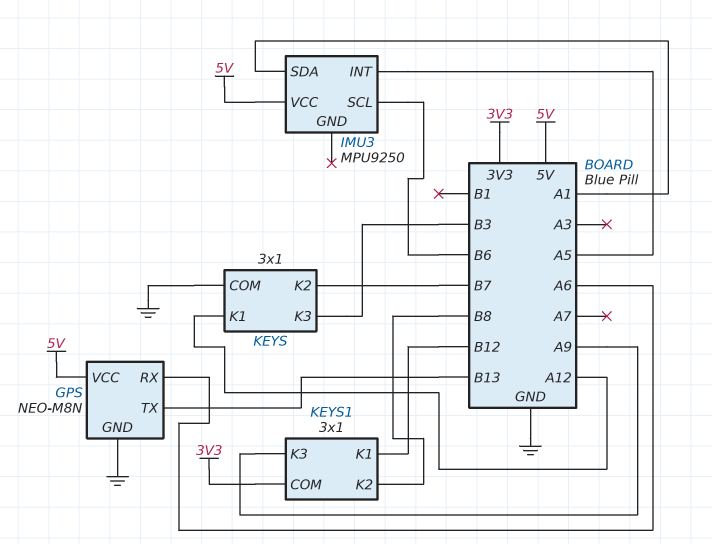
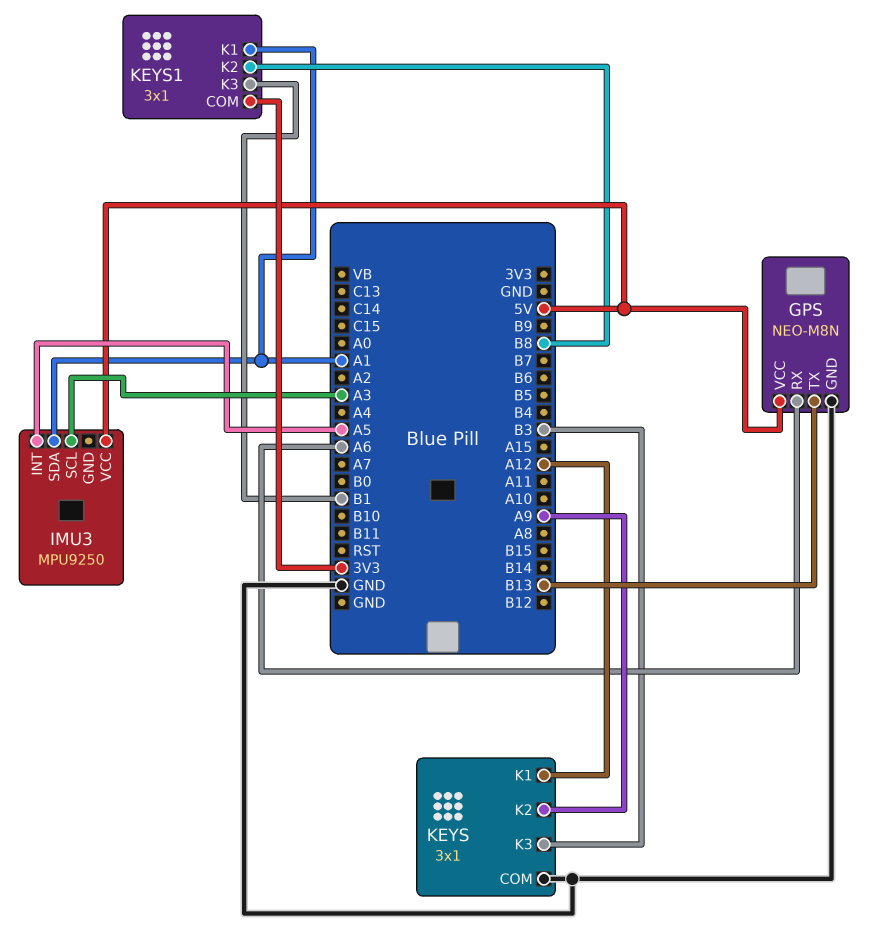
IMU3 pin SCL: B6 -> A3
KEYS pin K2: B7 -> A9
KEYS1 pin K1: B12 -> A1
KEYS1 pin K3: A9 -> B1

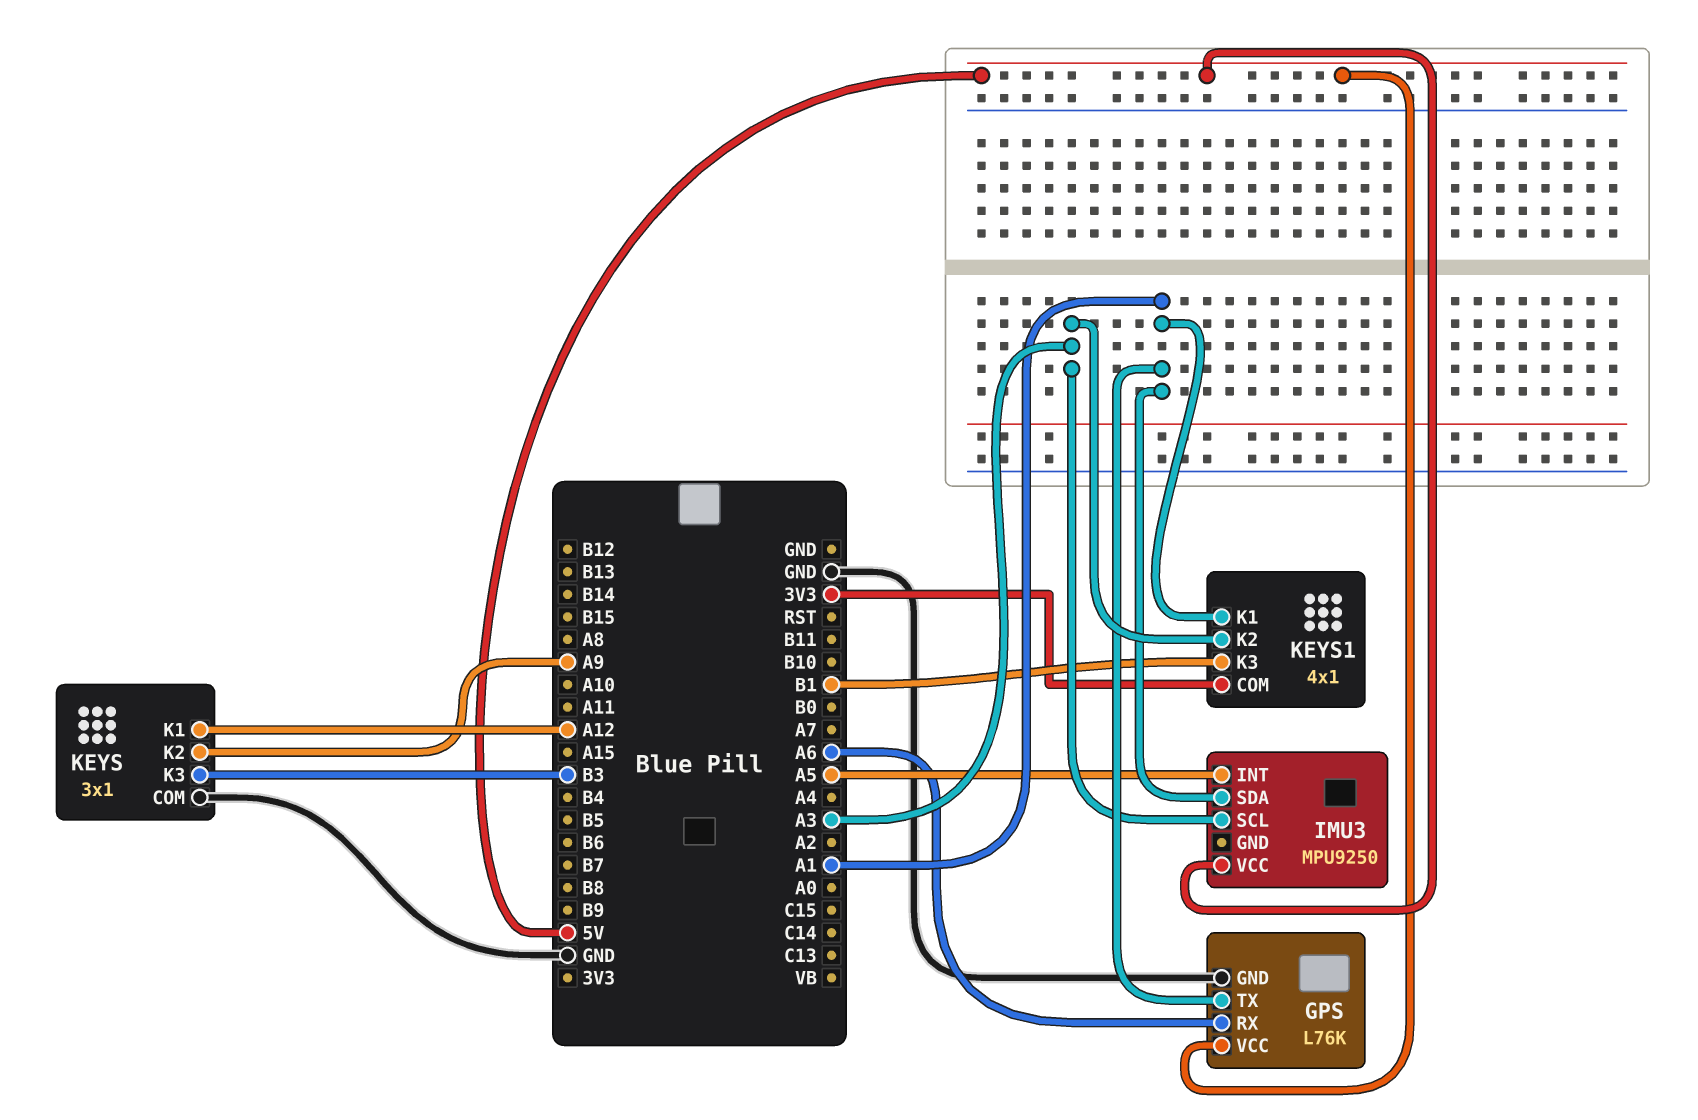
GPS: NEO-M8N -> L76K
GPS pin TX: B13 -> A1
KEYS1: 3x1 -> 4x1
KEYS1 pin K2: B8 -> A3

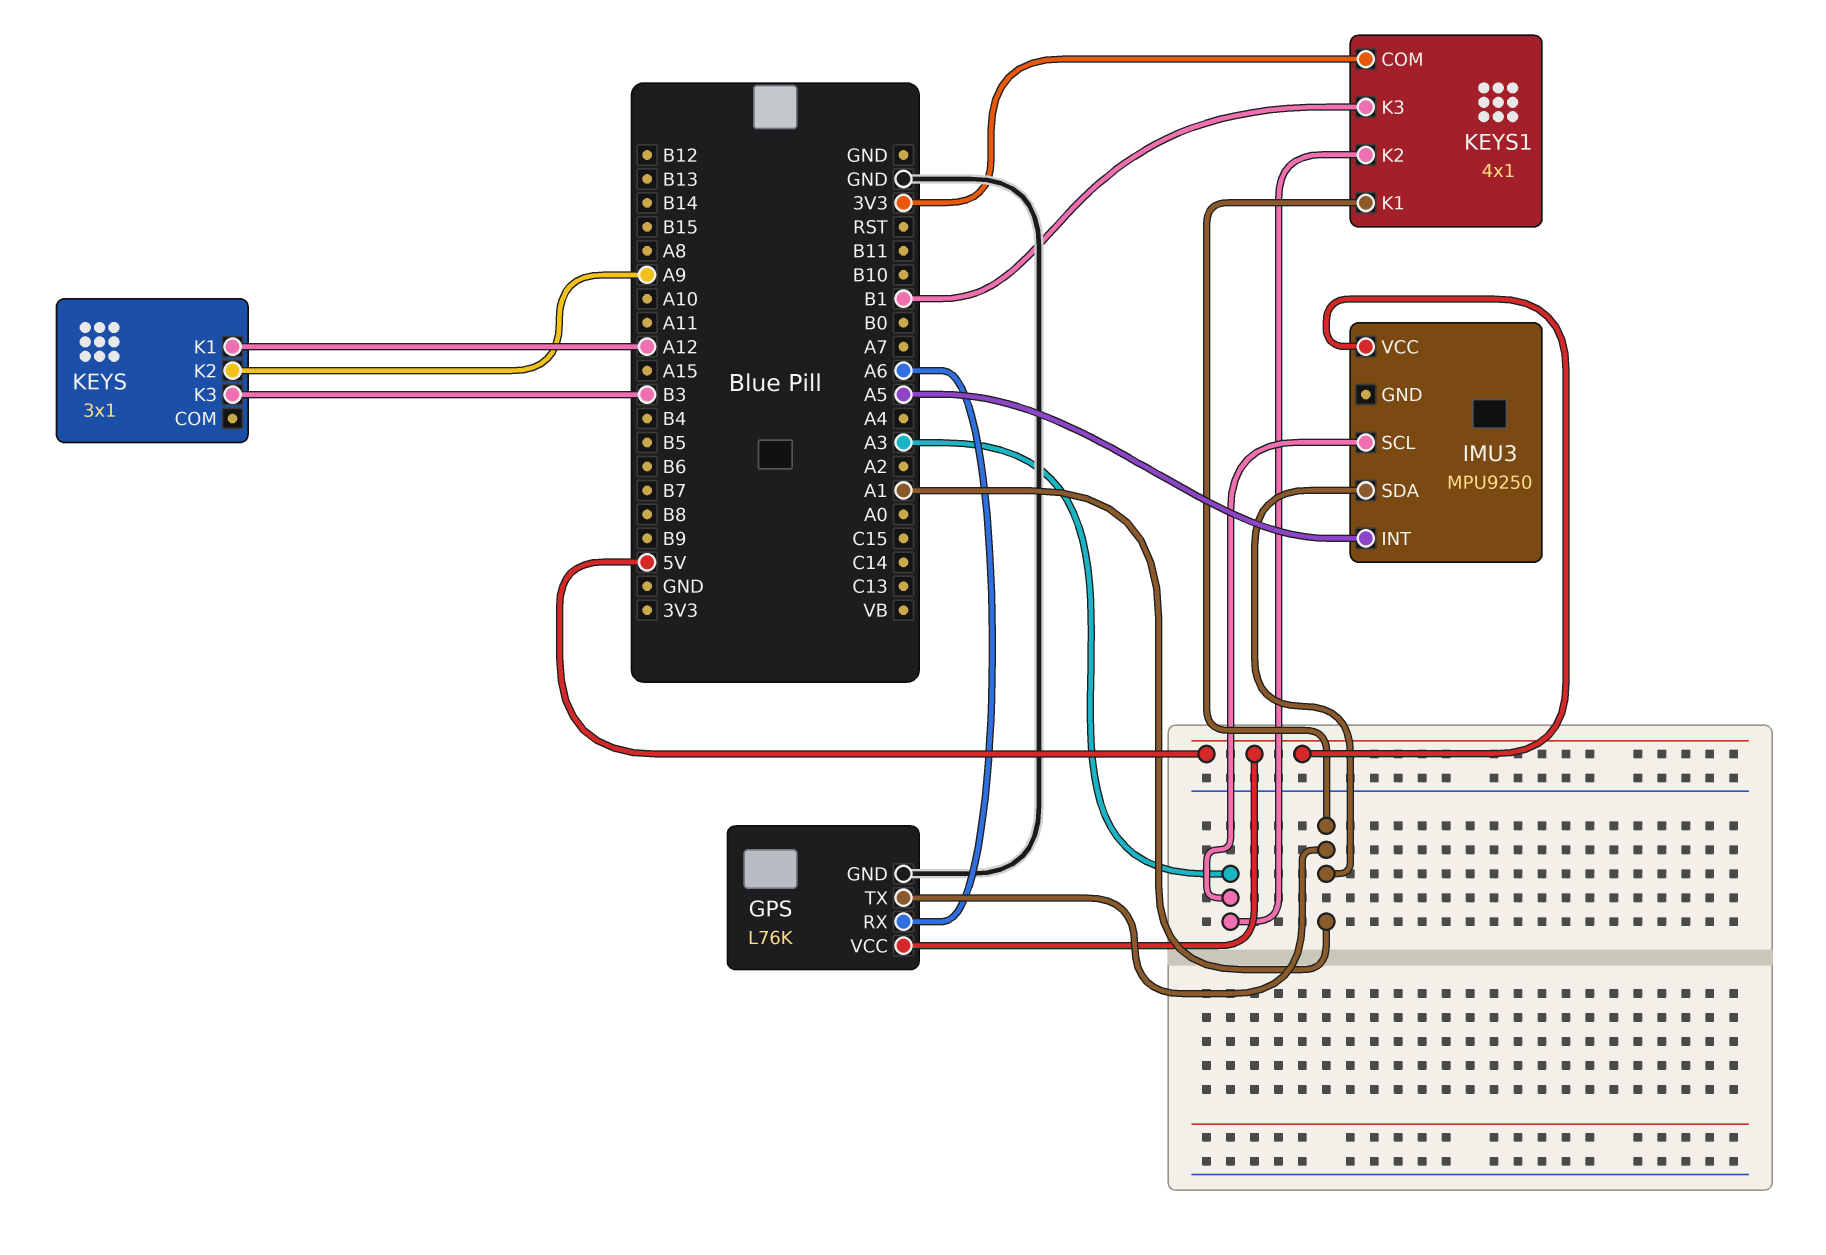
KEYS pin COM: GND -> none

